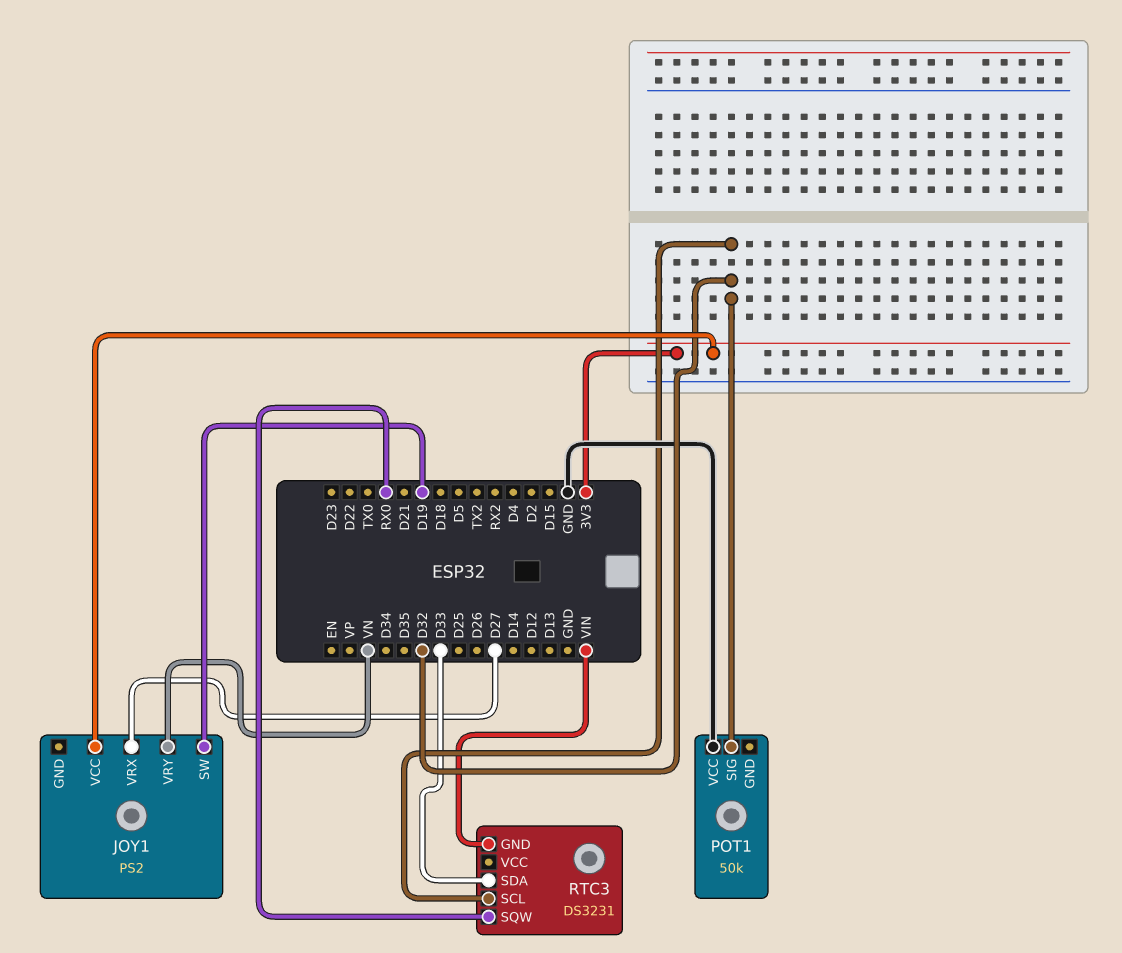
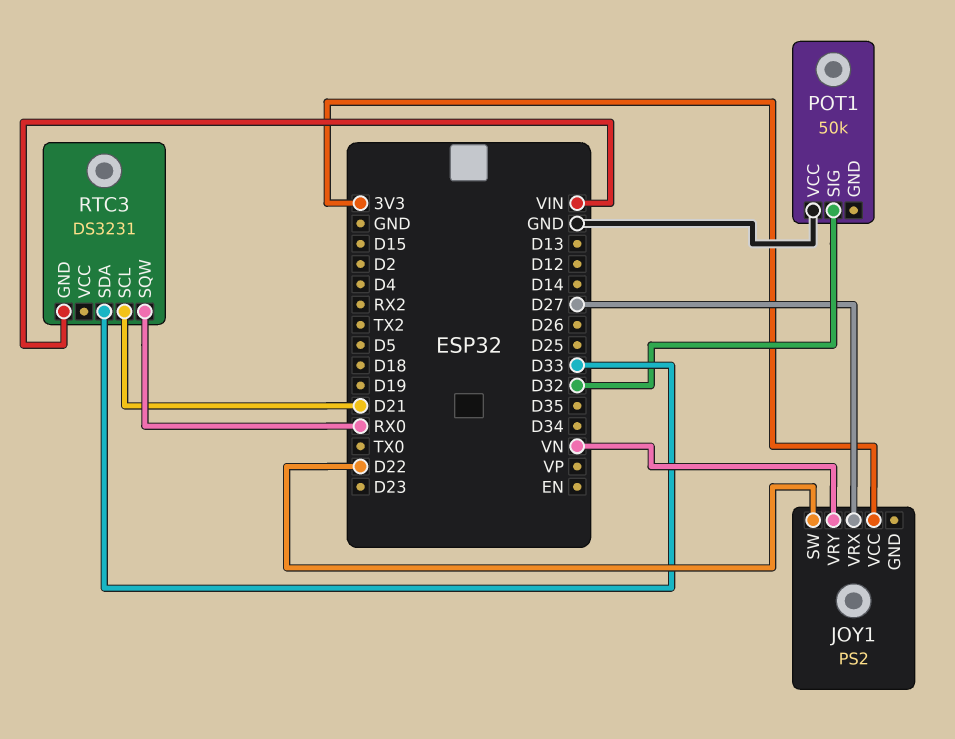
JOY1 pin SW: D19 -> D22
RTC3 pin SCL: D32 -> D21

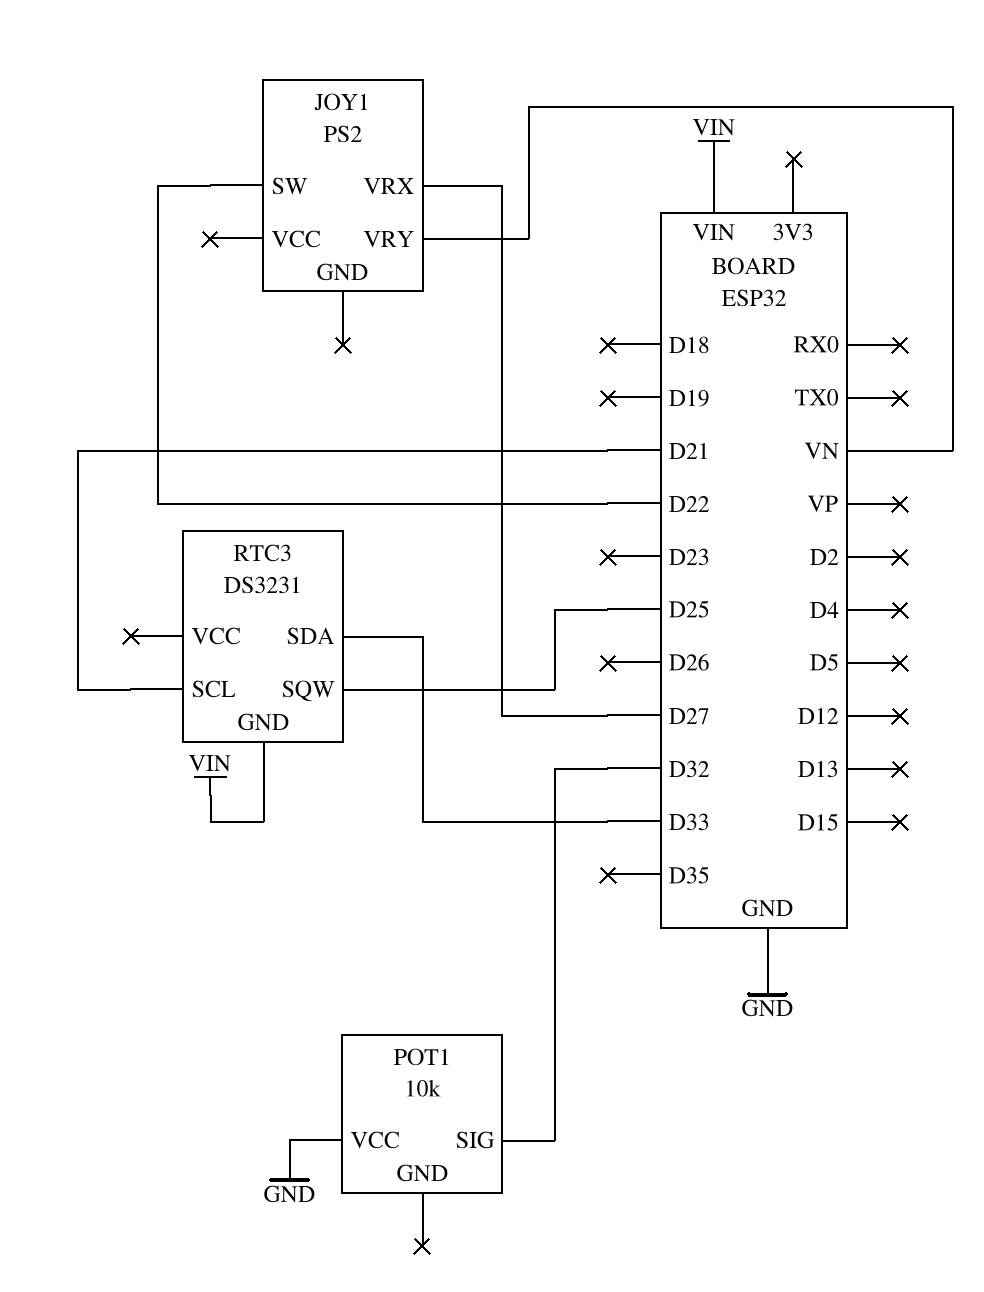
JOY1 pin VCC: 3V3 -> none
POT1: 50k -> 10k
RTC3 pin SQW: RX0 -> D25

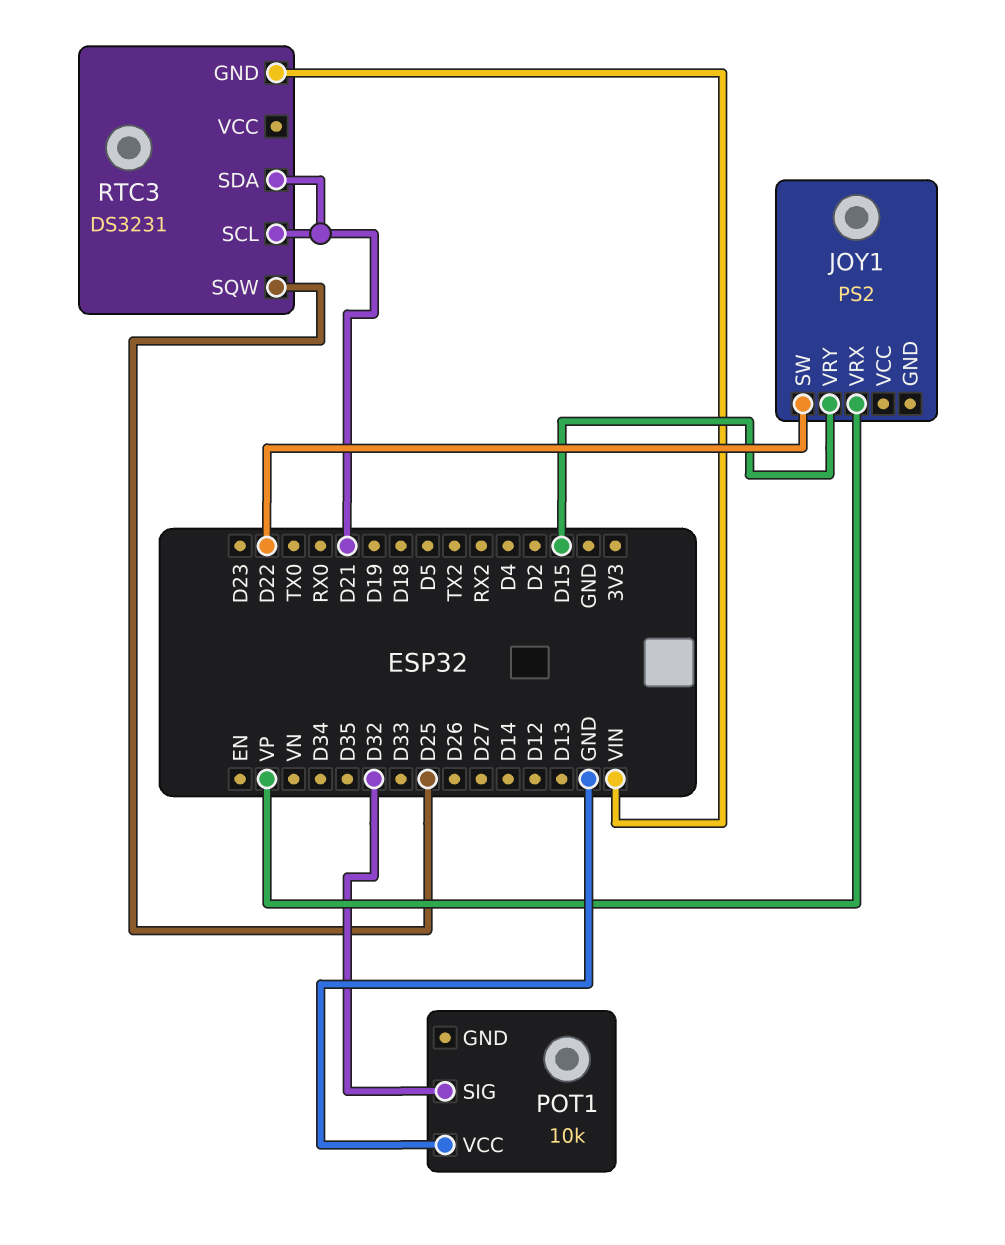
JOY1 pin VRX: D27 -> VP
JOY1 pin VRY: VN -> D15
RTC3 pin SDA: D33 -> D21

